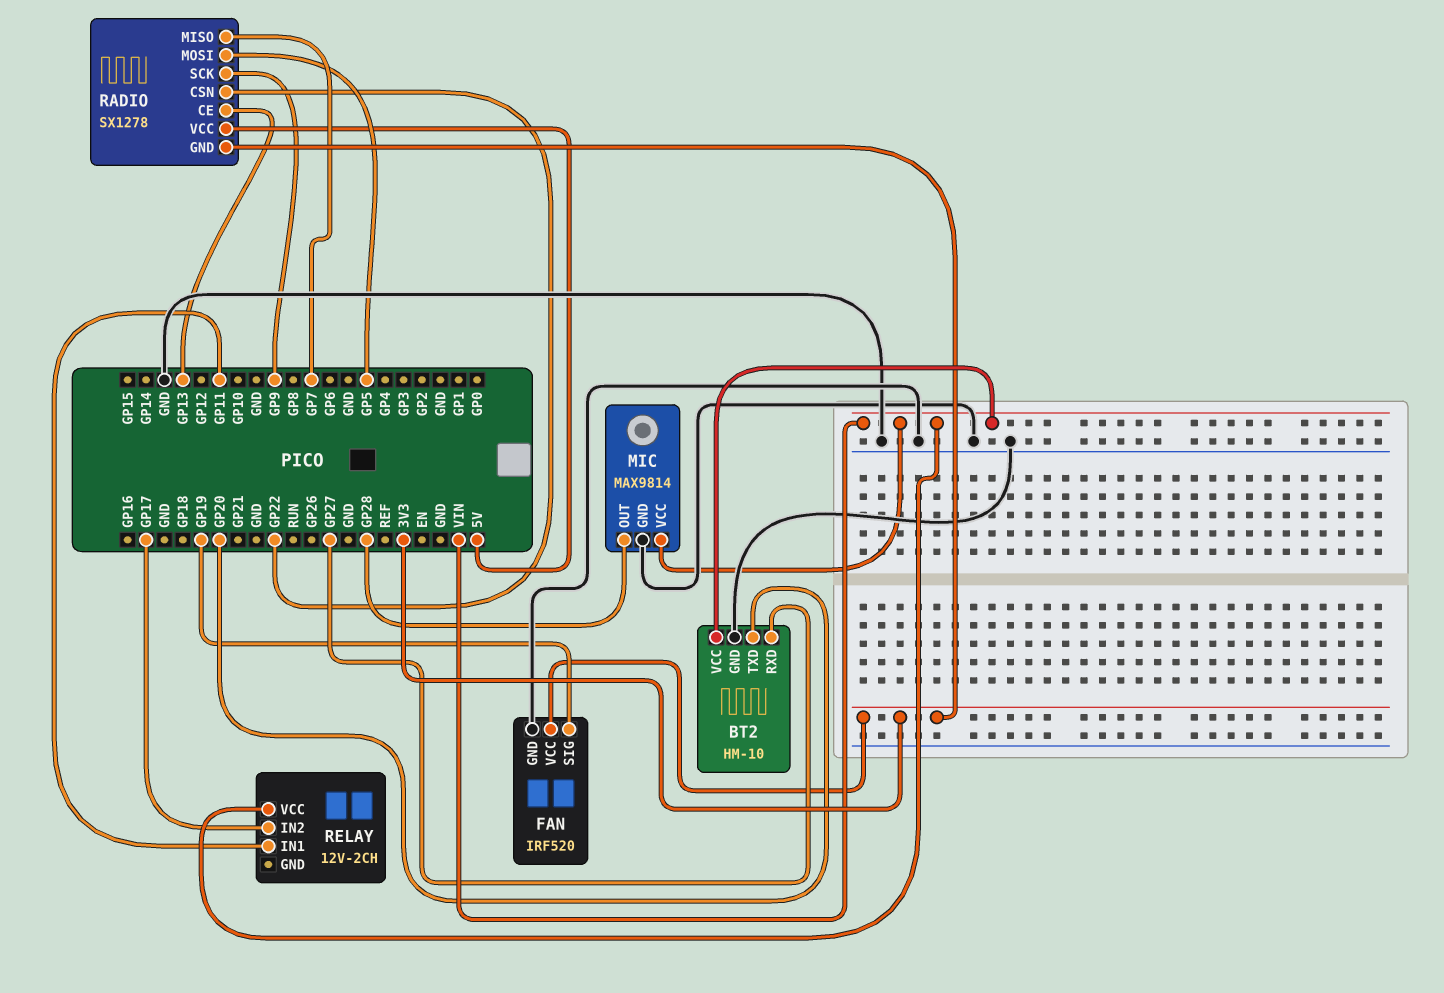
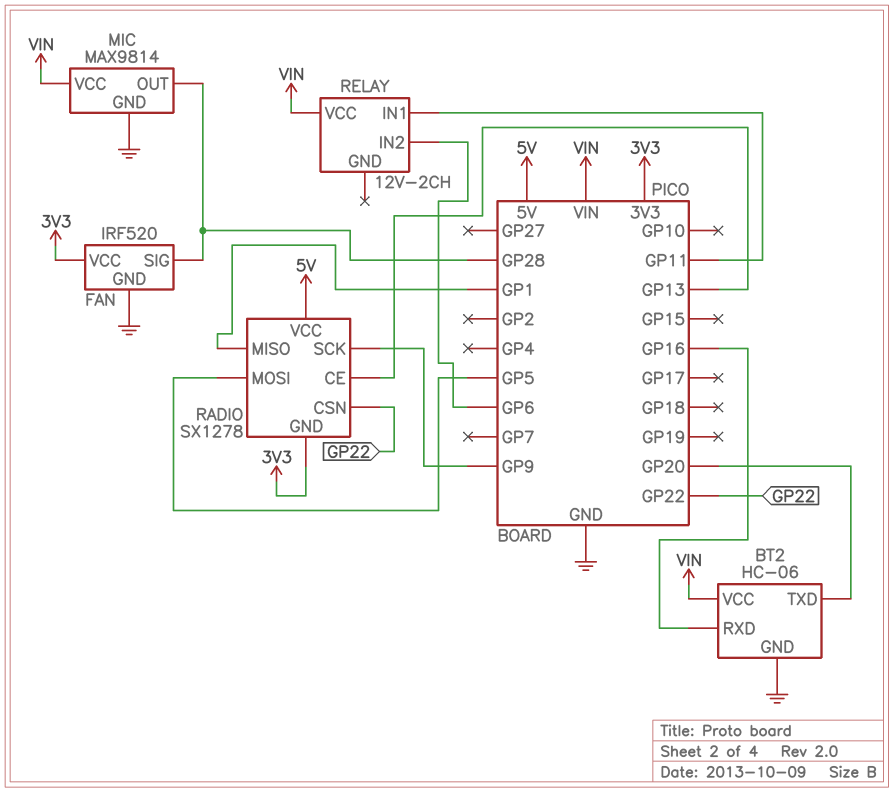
BT2: HM-10 -> HC-06
BT2 pin RXD: GP27 -> GP16
FAN pin SIG: GP19 -> GP28
RADIO pin MISO: GP7 -> GP1
RELAY pin IN2: GP17 -> GP6

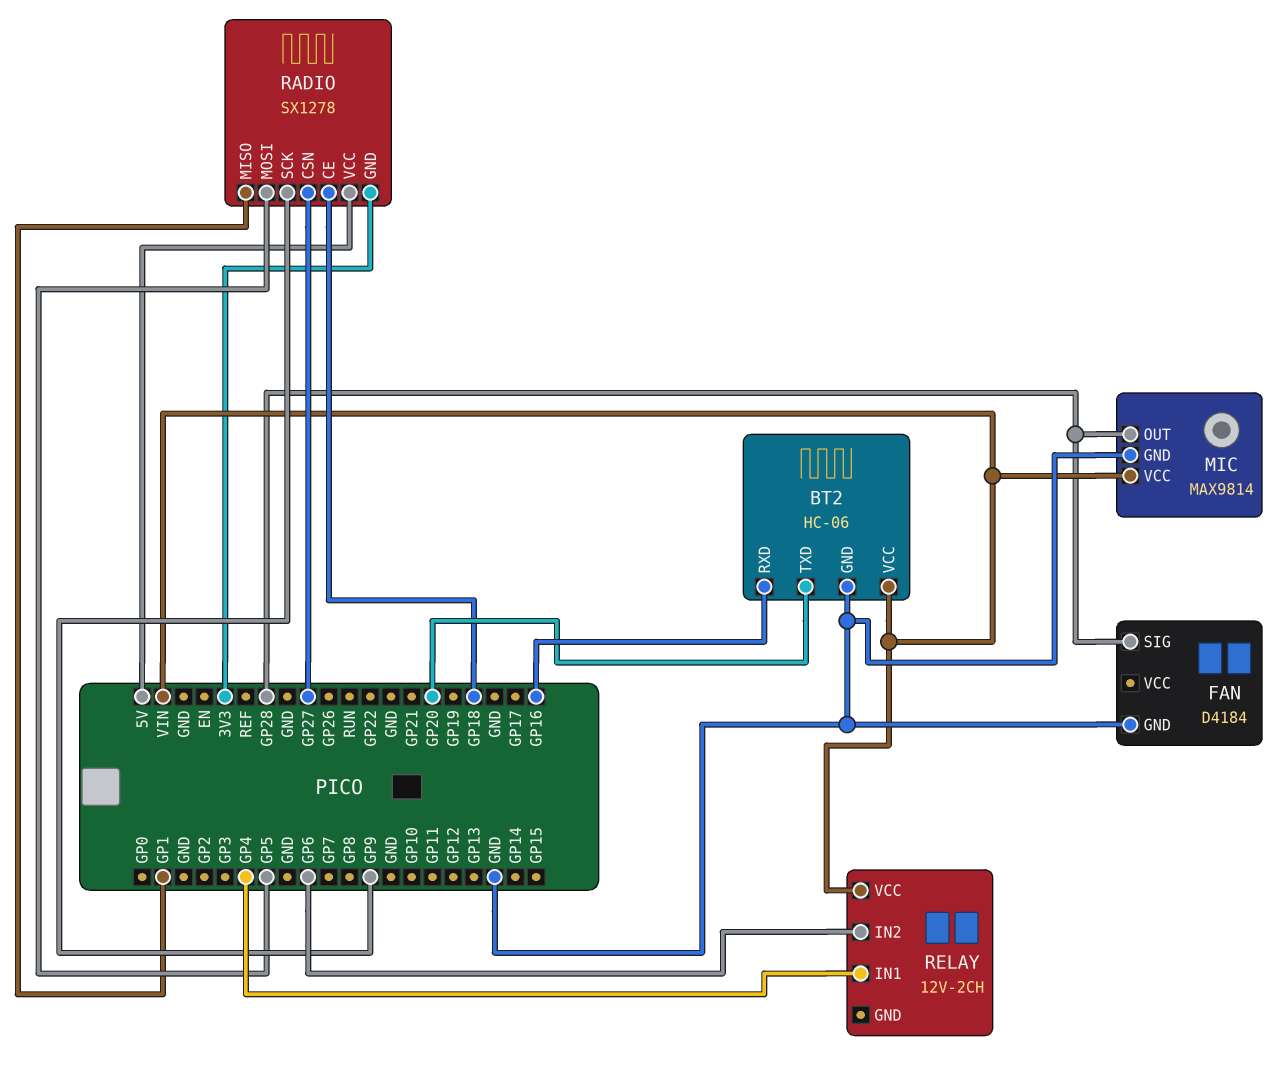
FAN: IRF520 -> D4184
FAN pin VCC: 3V3 -> none
RADIO pin CE: GP13 -> GP18
RADIO pin CSN: GP22 -> GP27
RELAY pin IN1: GP11 -> GP4

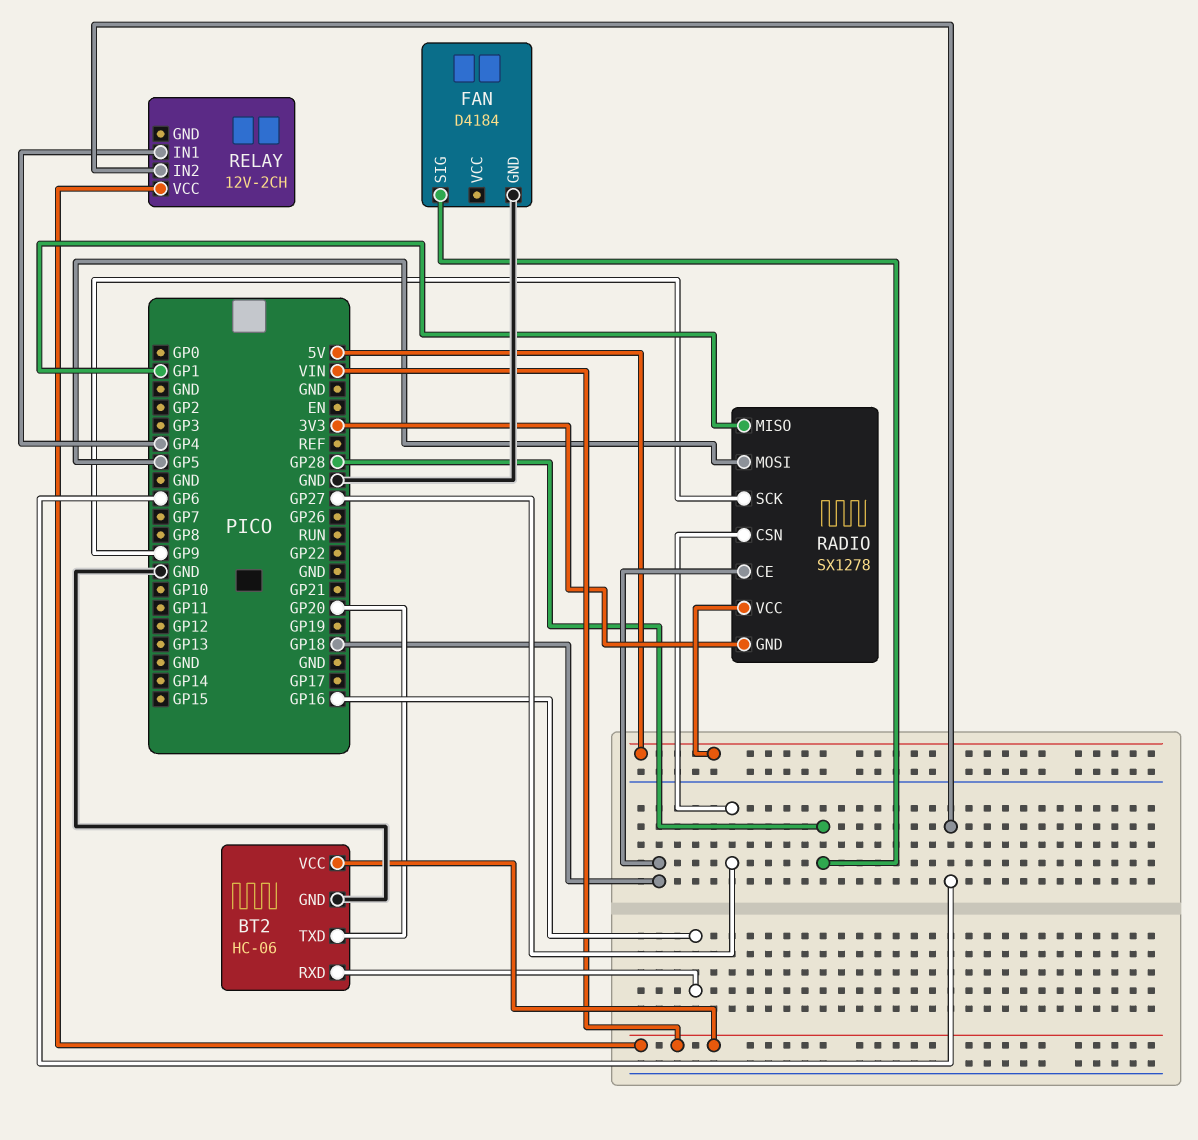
MIC: MAX9814 -> none
MIC pin GND: GND -> none
MIC pin OUT: GP28 -> none
MIC pin VCC: VIN -> none

